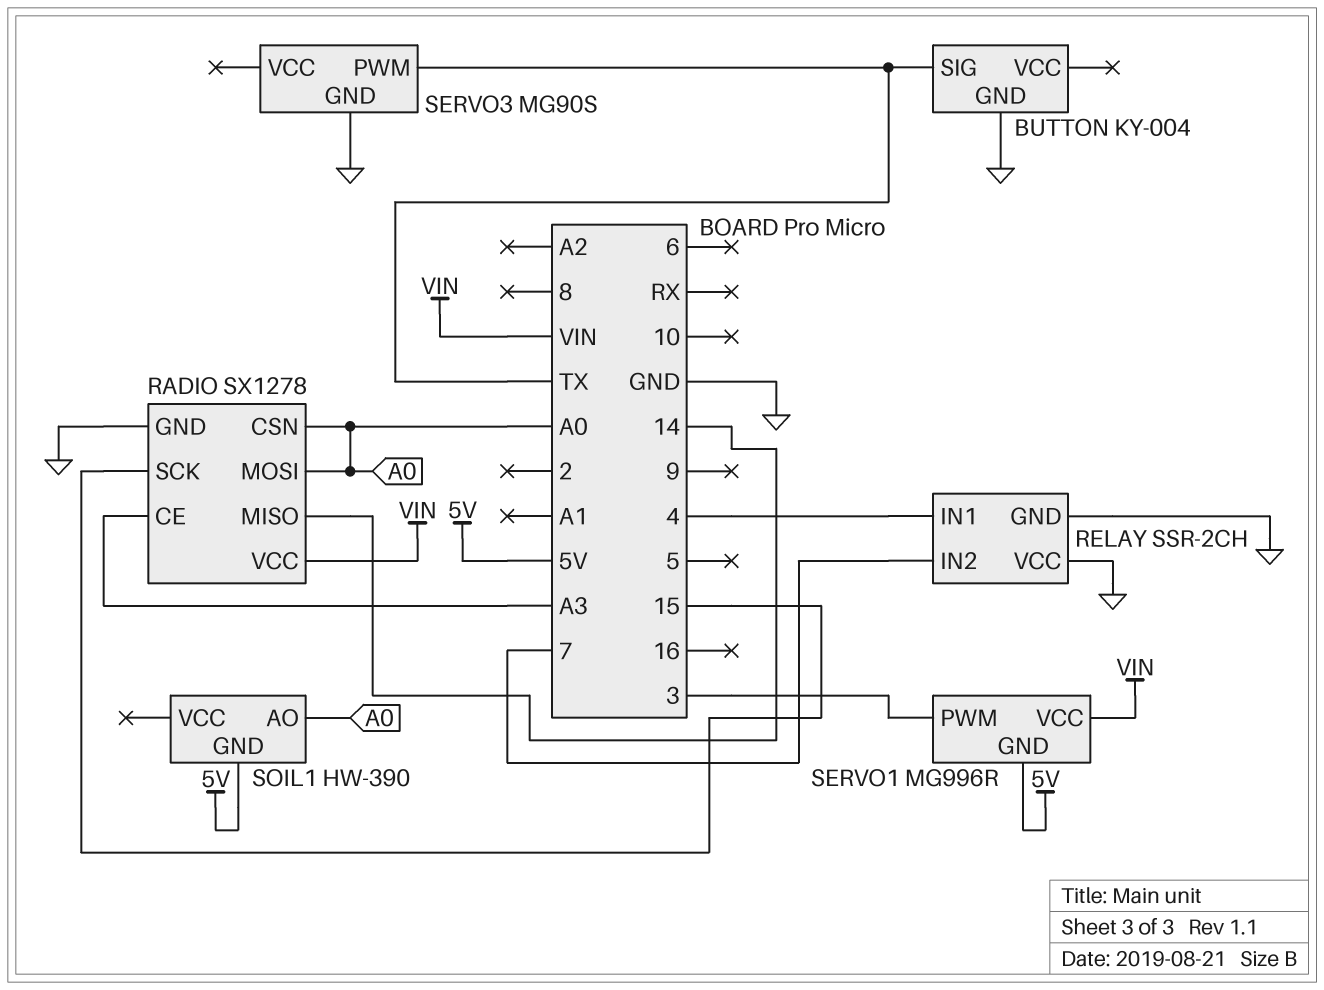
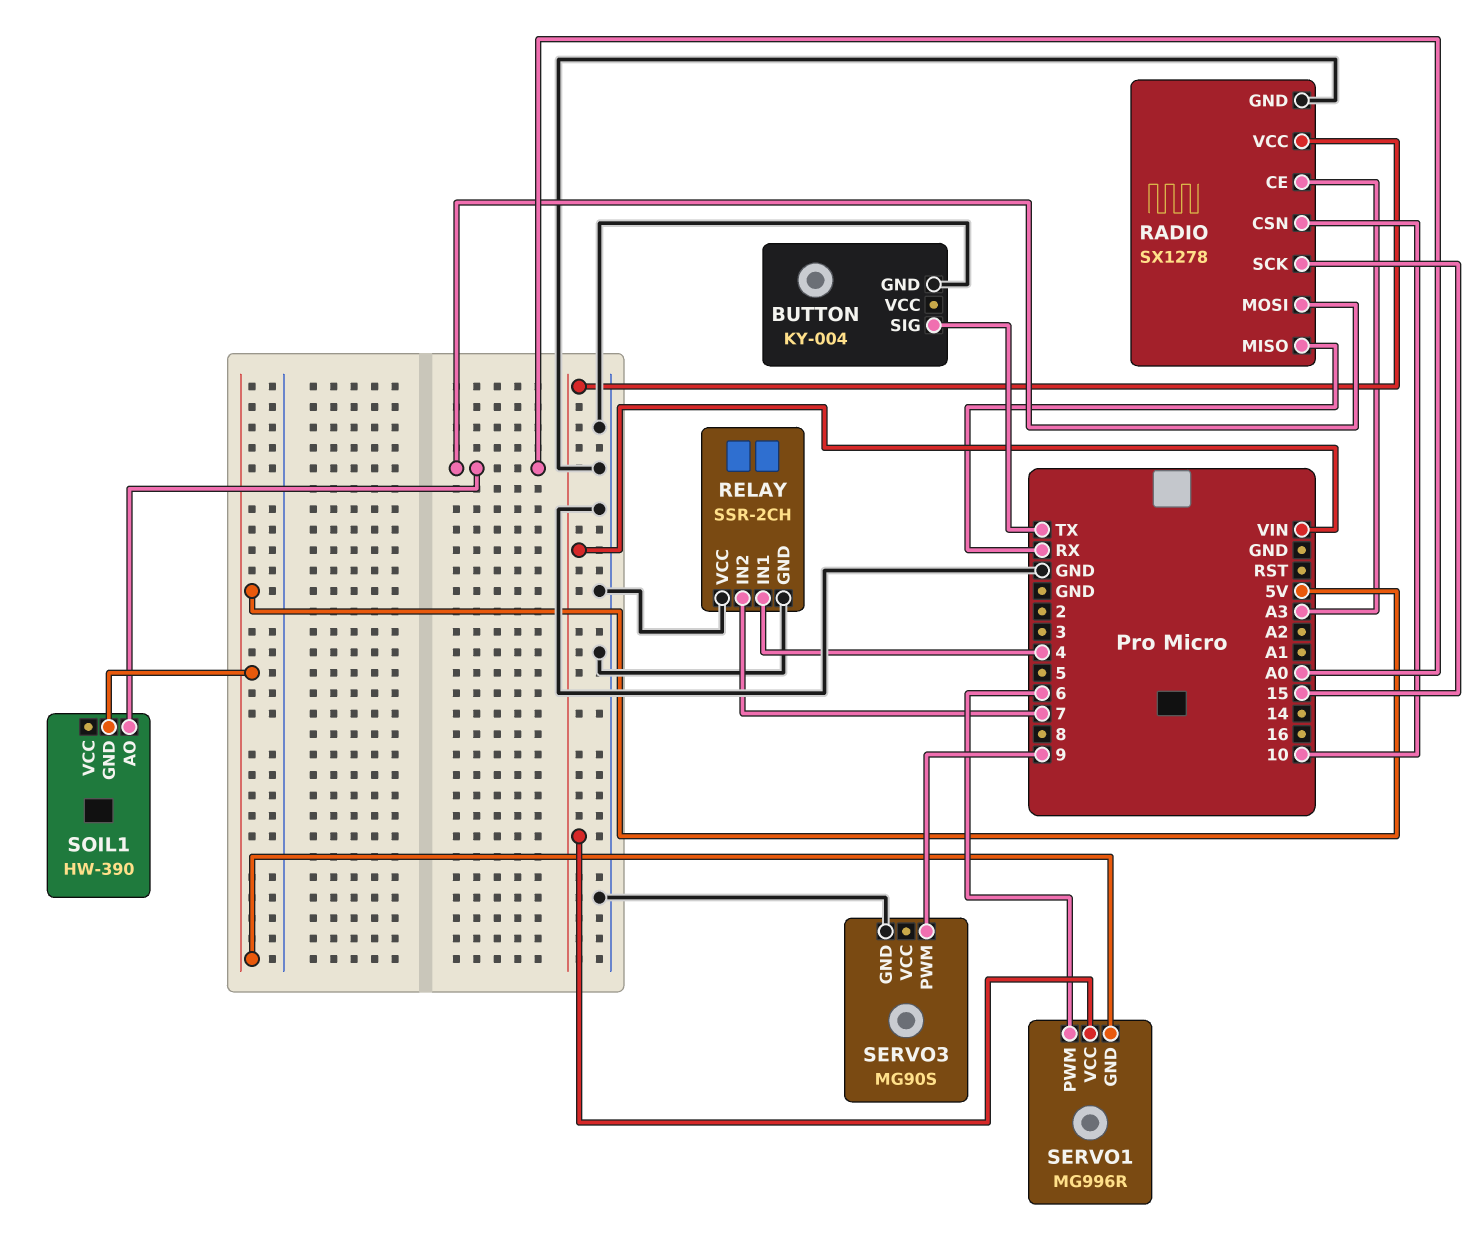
RADIO pin CSN: A0 -> 10
RADIO pin MISO: 14 -> RX
SERVO1 pin PWM: 3 -> 6
SERVO3 pin PWM: TX -> 9

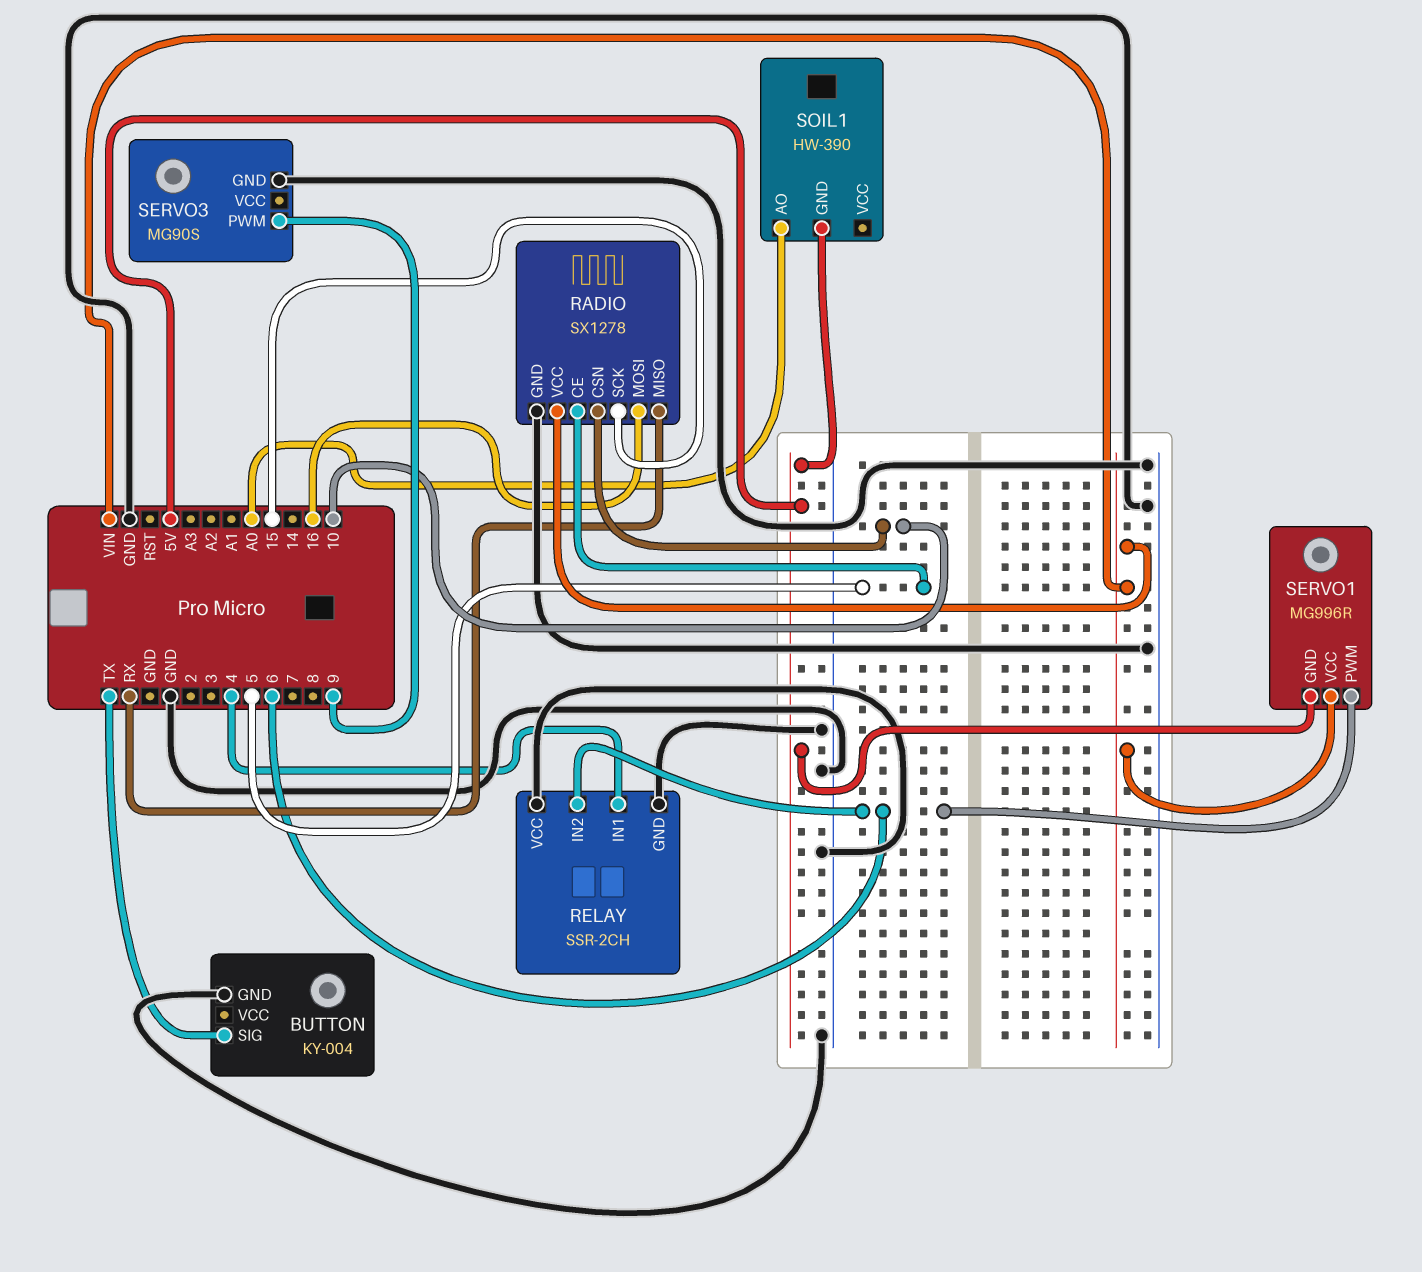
RADIO pin CE: A3 -> 5
RADIO pin MOSI: A0 -> 16
RELAY pin IN2: 7 -> 6

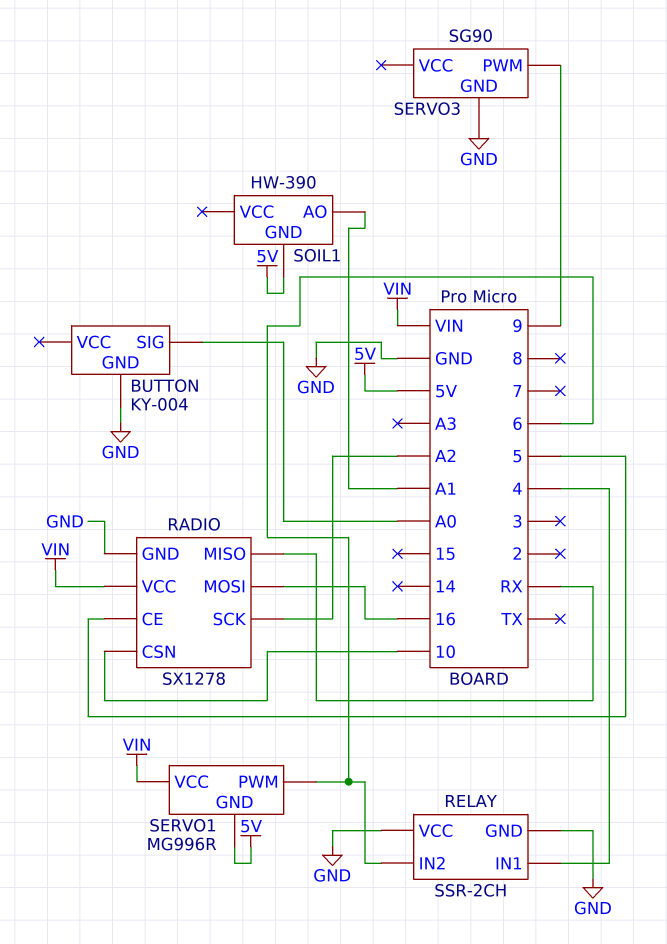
BUTTON pin SIG: TX -> A0
RADIO pin SCK: 15 -> A2
SERVO3: MG90S -> SG90
SOIL1 pin AO: A0 -> A1

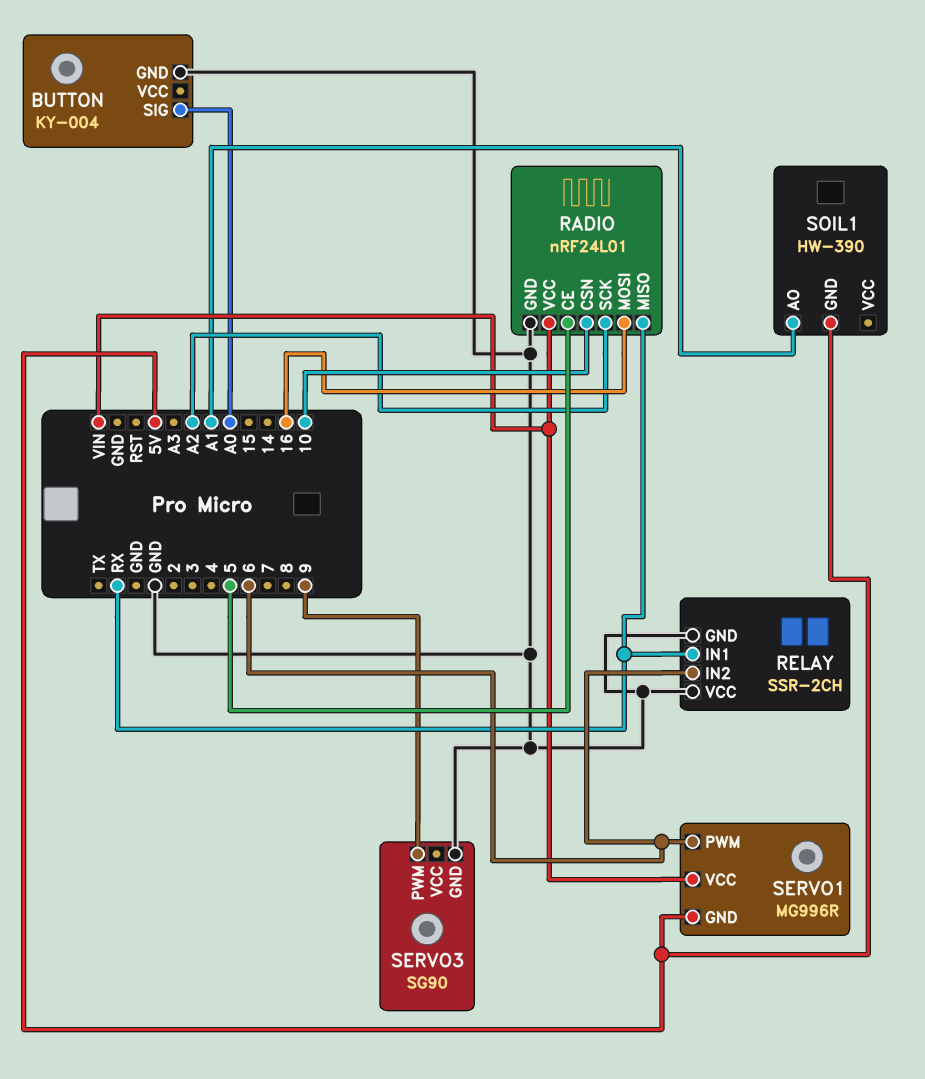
RADIO: SX1278 -> nRF24L01
RELAY pin IN1: 4 -> RX

